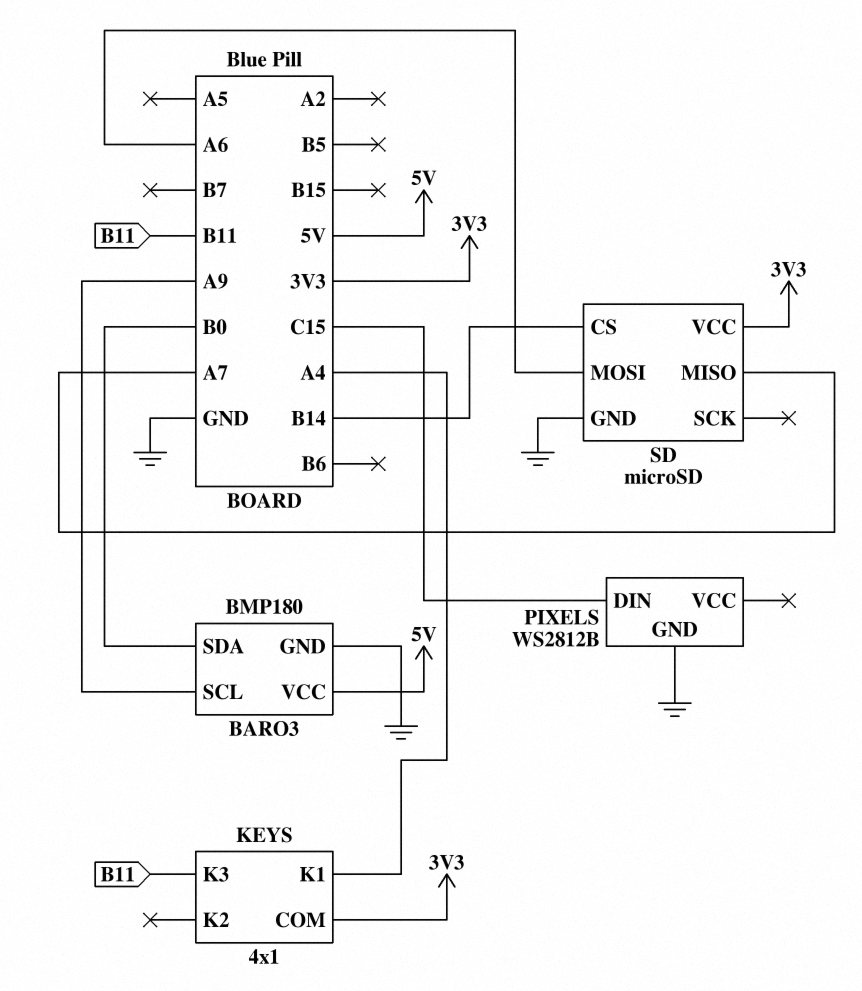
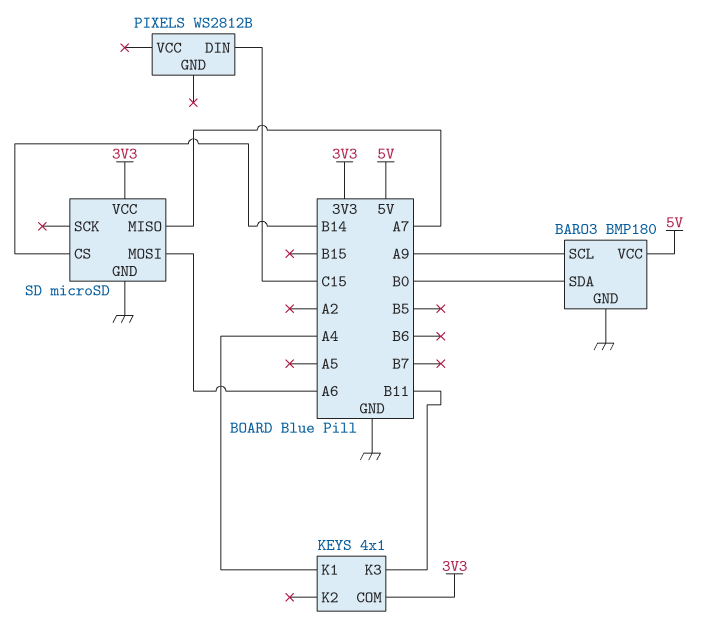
PIXELS pin GND: GND -> none

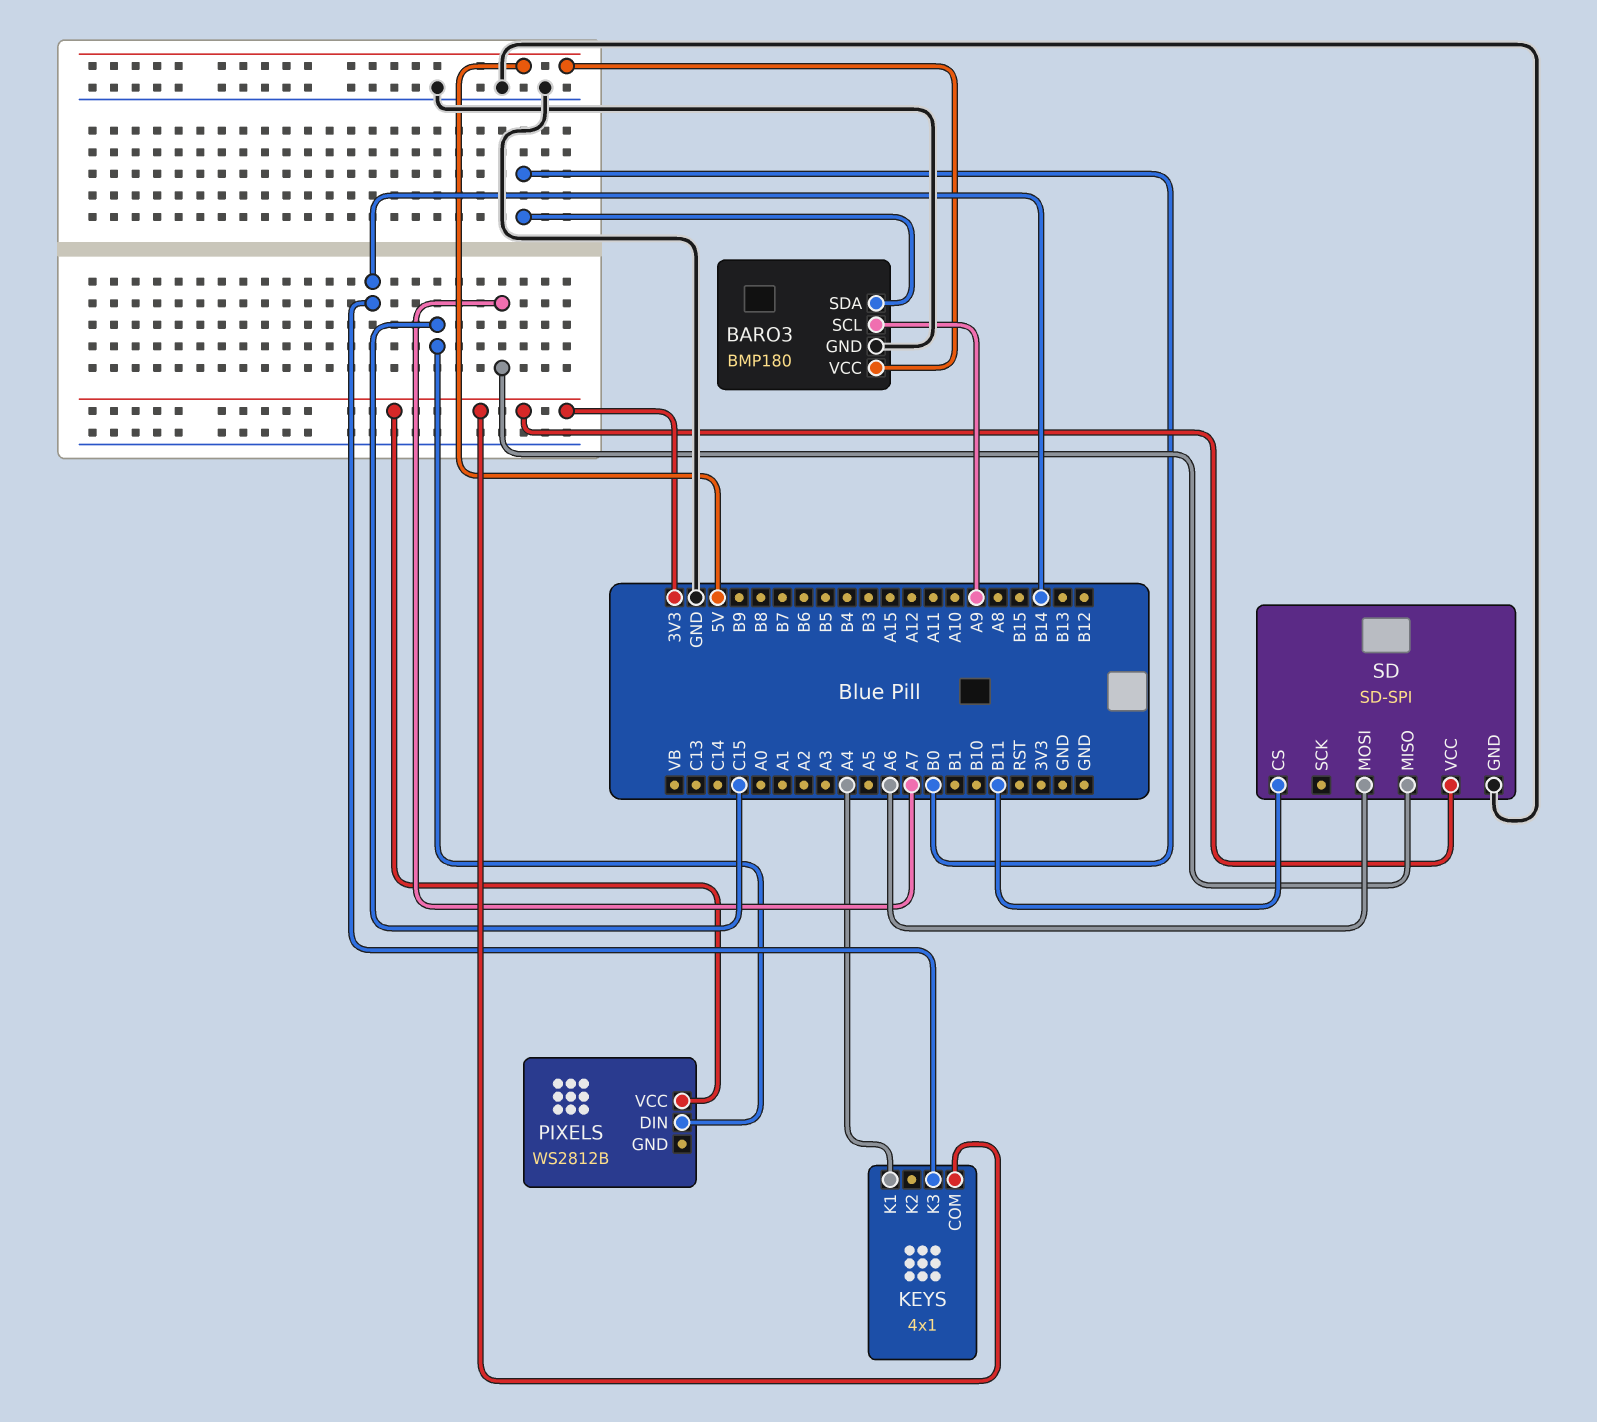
KEYS pin K3: B11 -> B14
PIXELS pin VCC: none -> 3V3
SD: microSD -> SD-SPI
SD pin CS: B14 -> B11

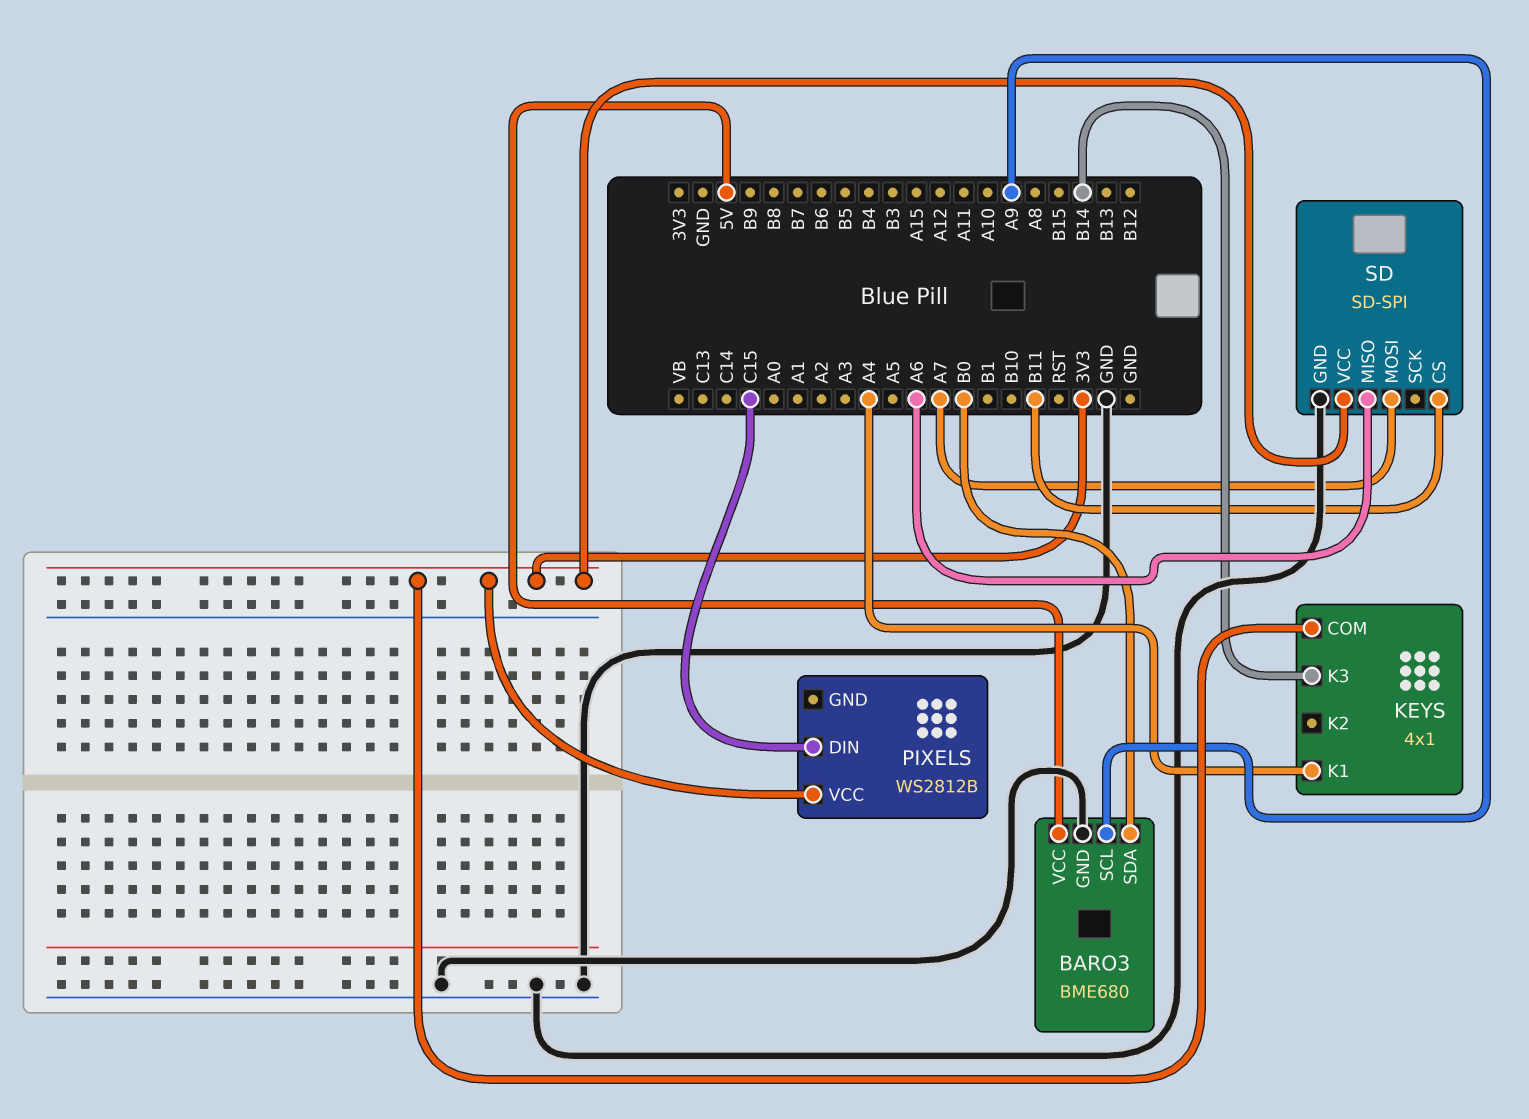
BARO3: BMP180 -> BME680
SD pin MISO: A7 -> A6
SD pin MOSI: A6 -> A7

